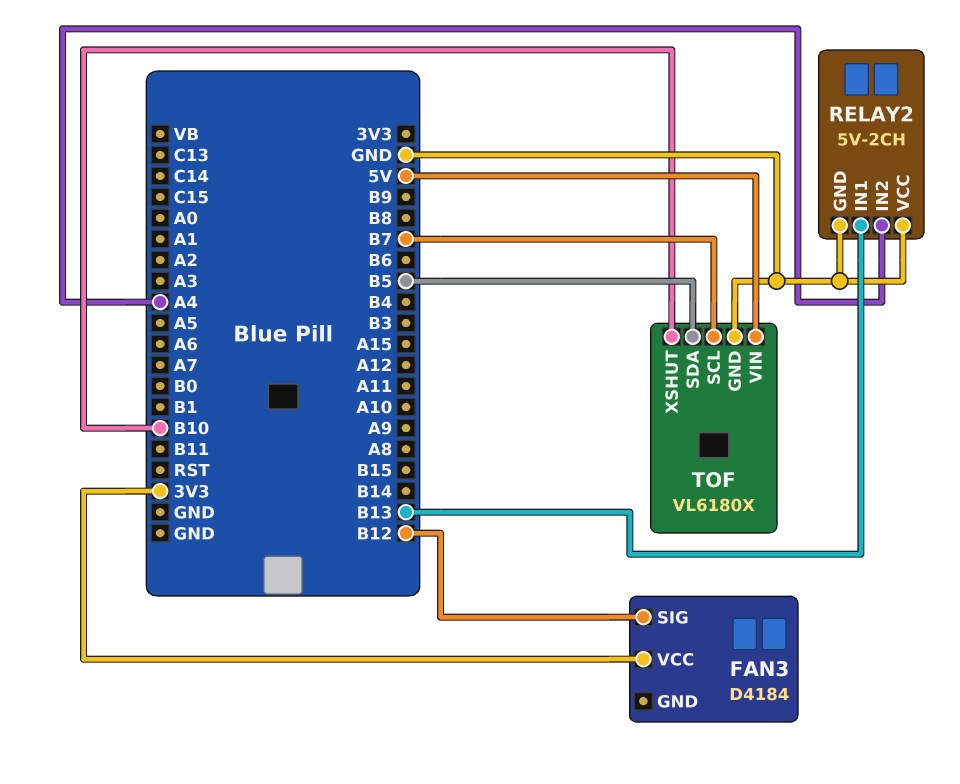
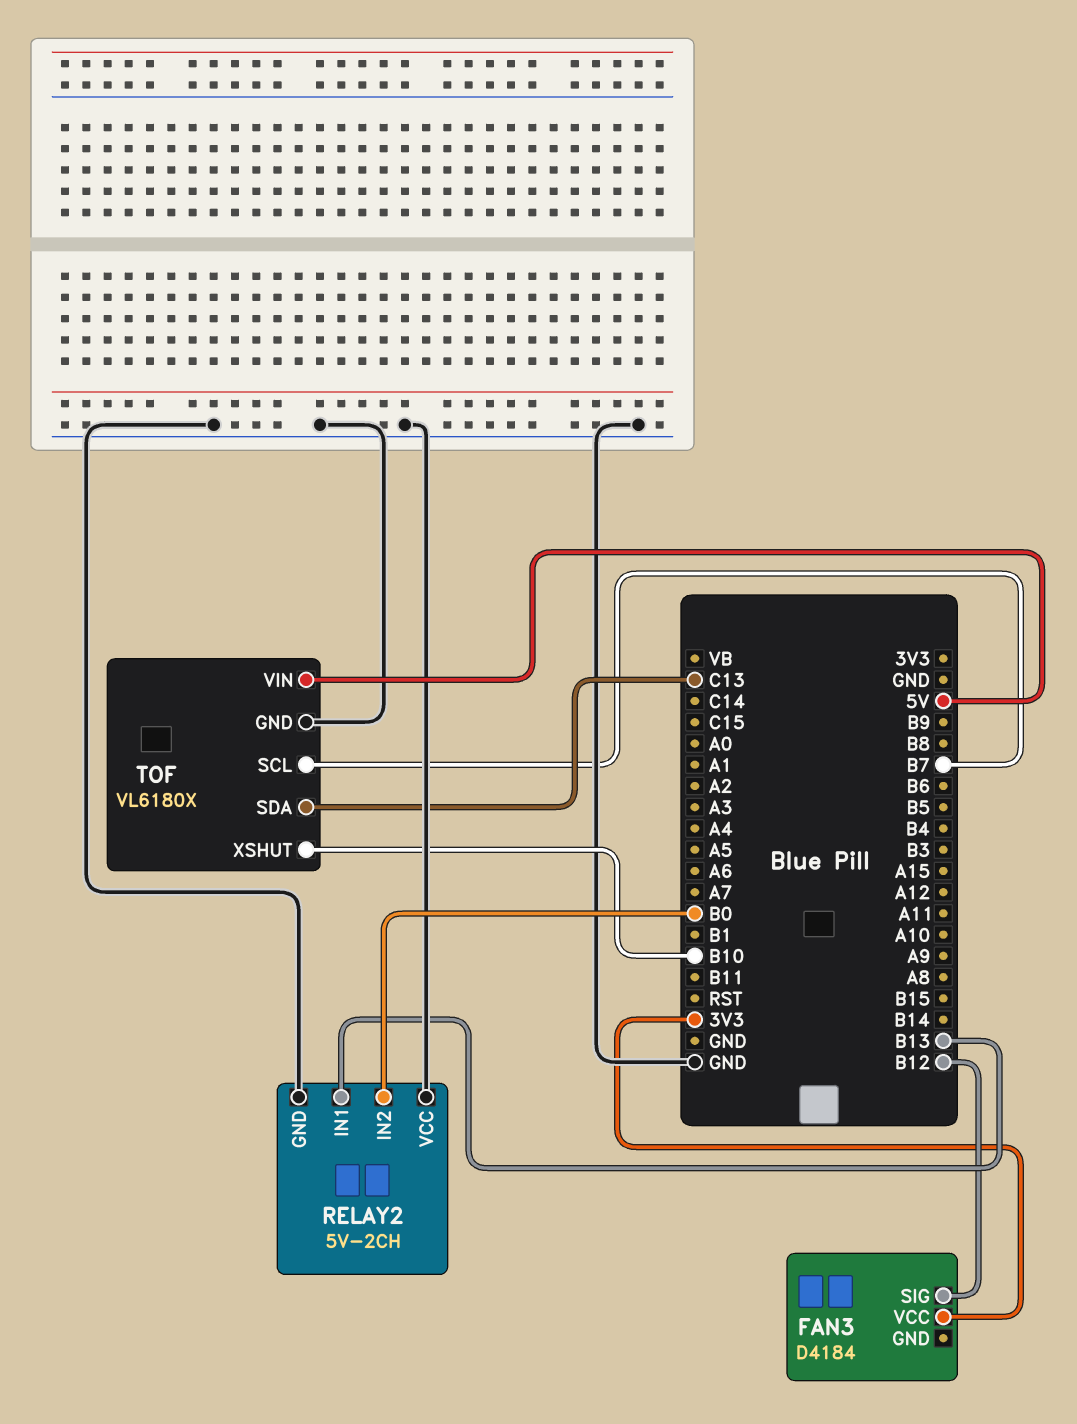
RELAY2 pin IN2: A4 -> B0
TOF pin SDA: B5 -> C13

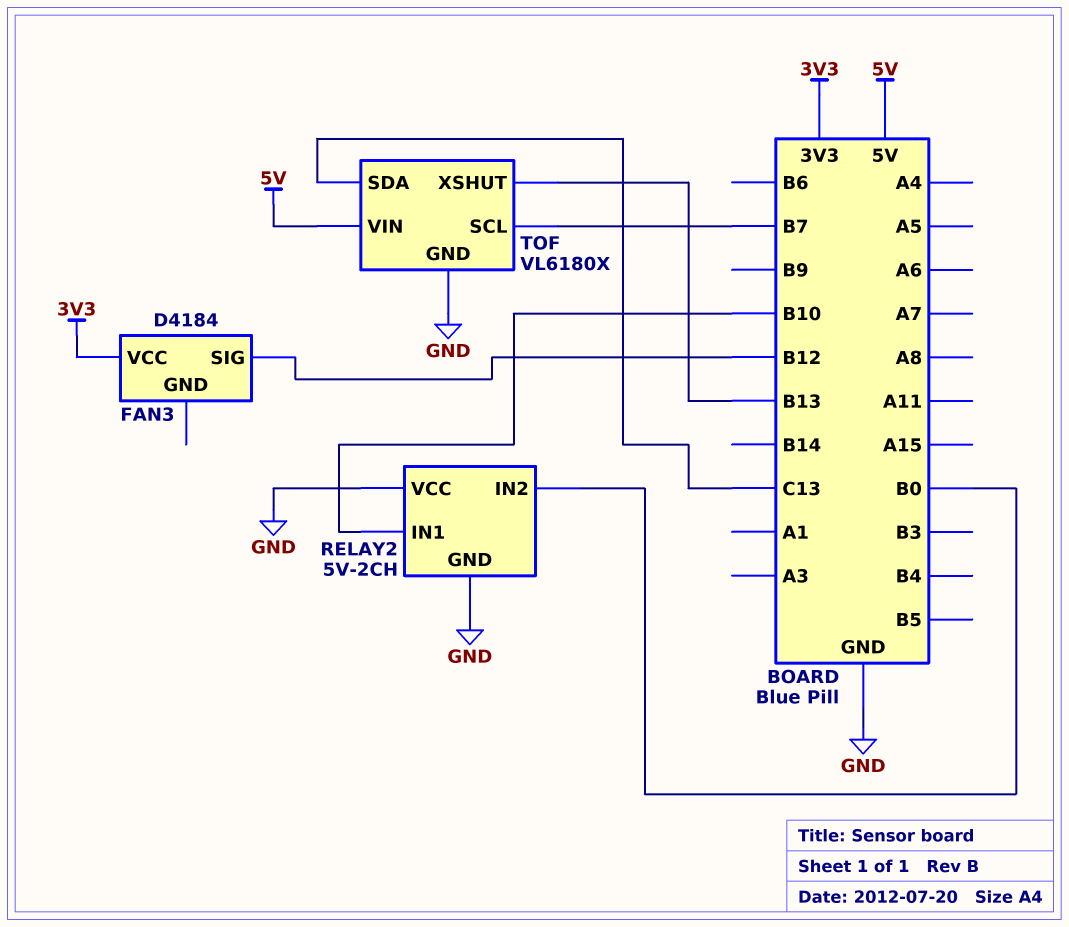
RELAY2 pin IN1: B13 -> B10
TOF pin XSHUT: B10 -> B13

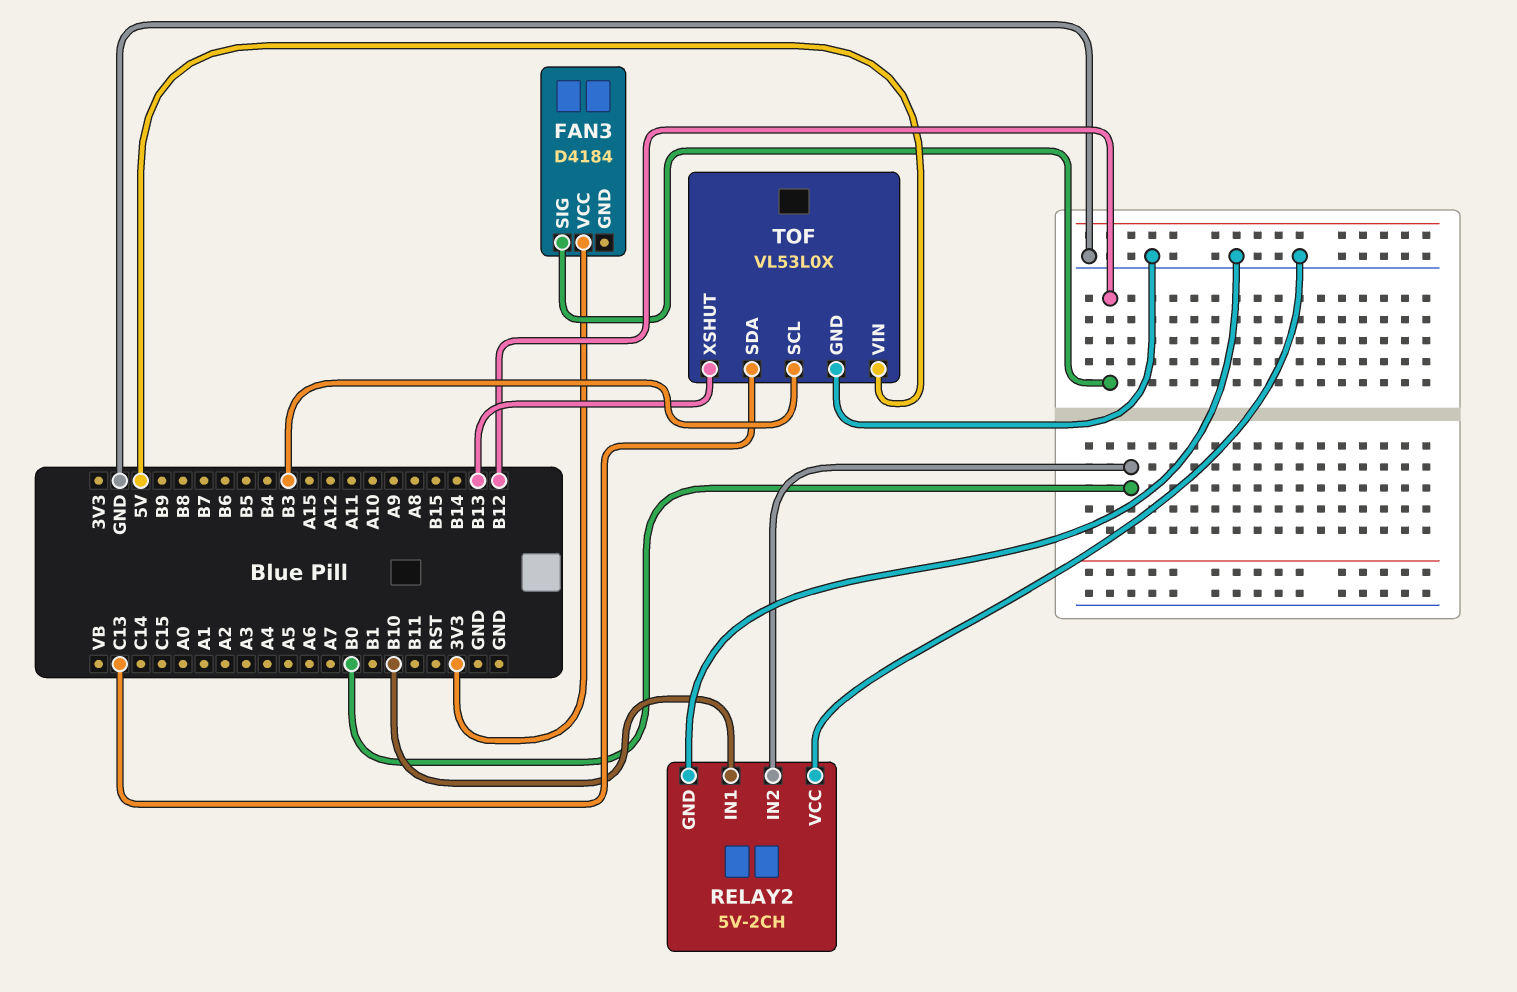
TOF: VL6180X -> VL53L0X
TOF pin SCL: B7 -> B3

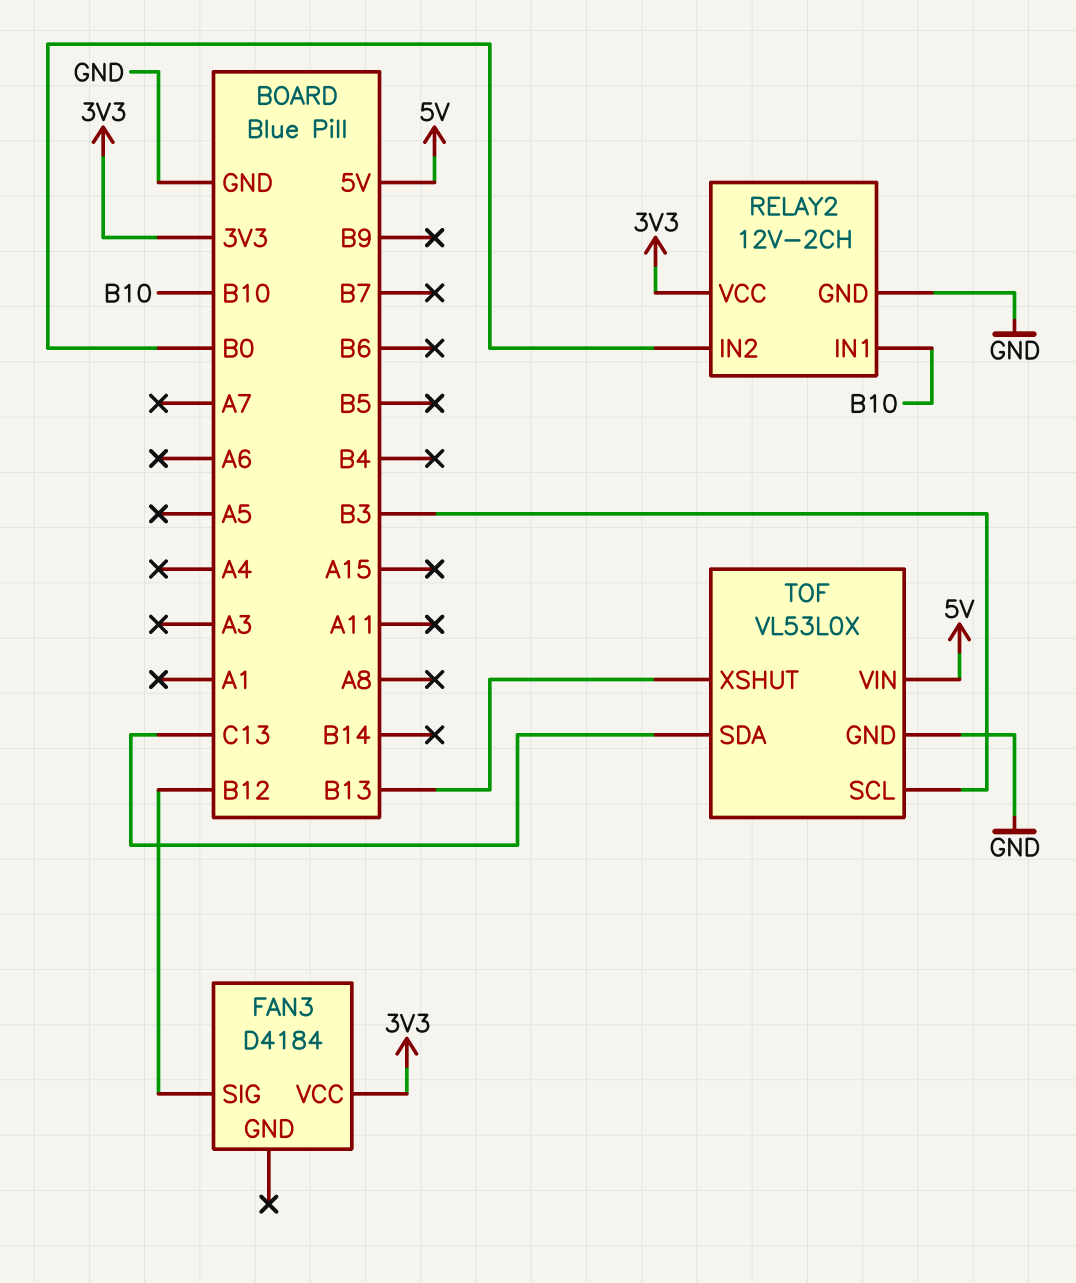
RELAY2: 5V-2CH -> 12V-2CH
RELAY2 pin VCC: GND -> 3V3

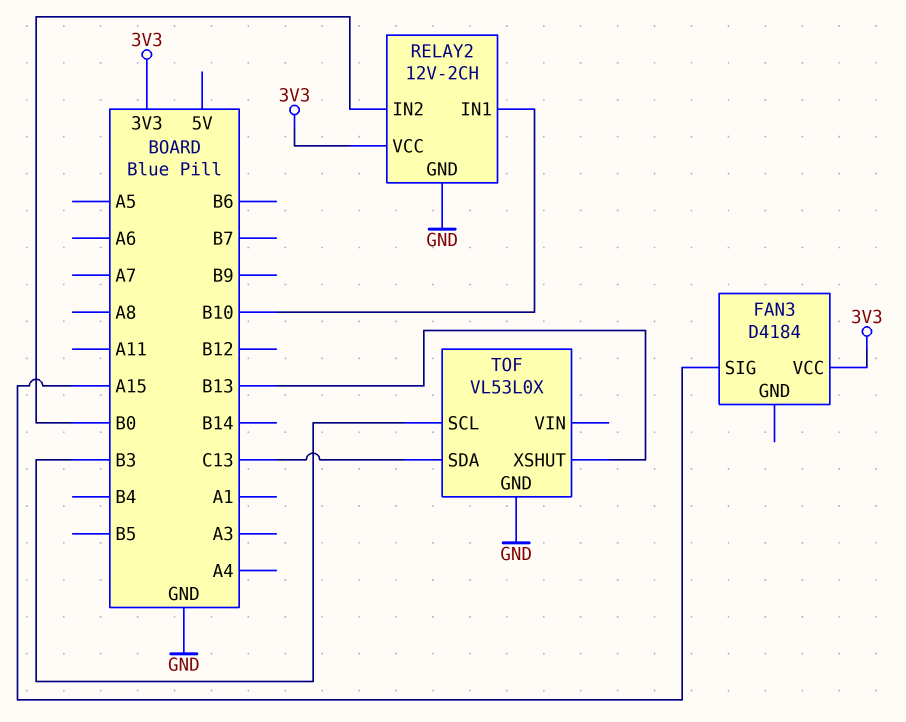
FAN3 pin SIG: B12 -> A15
TOF pin VIN: 5V -> none

